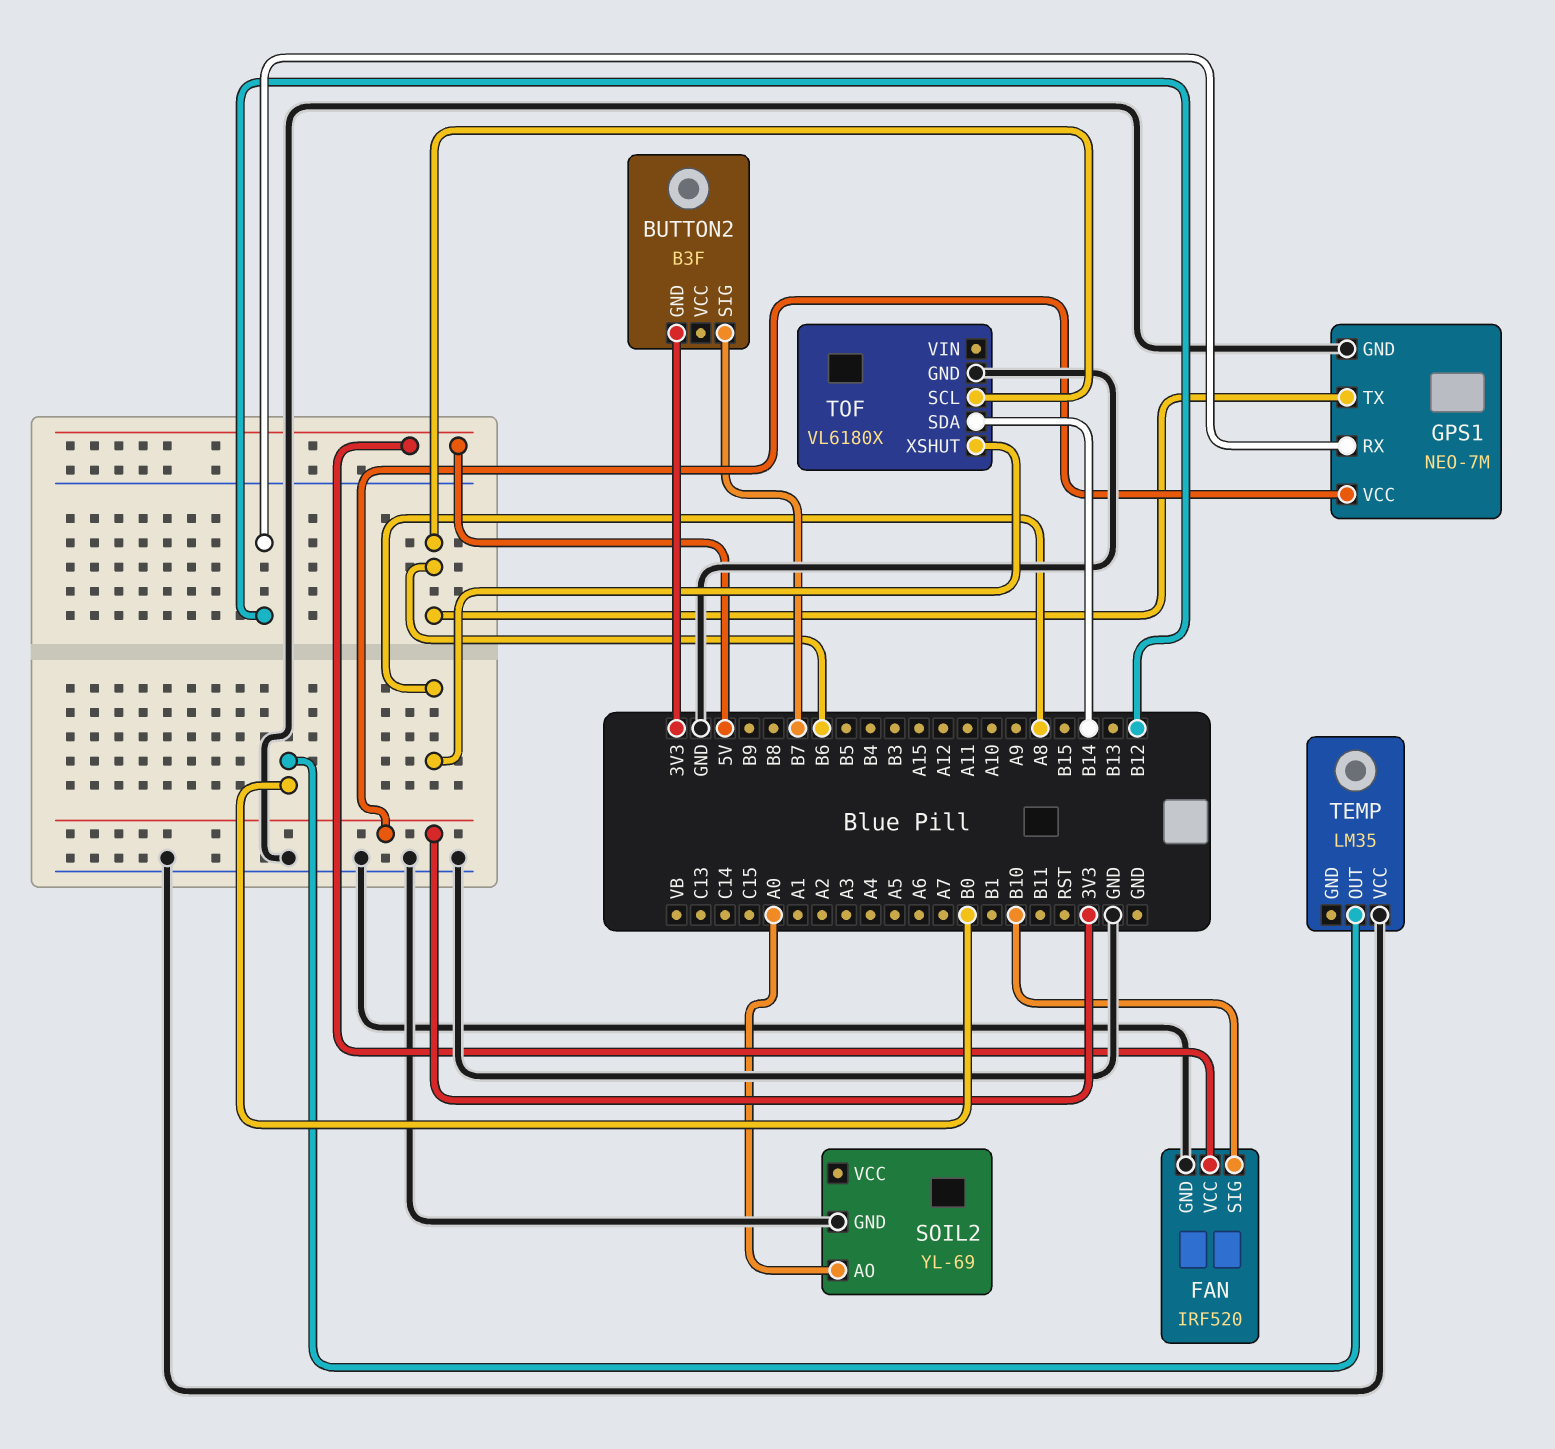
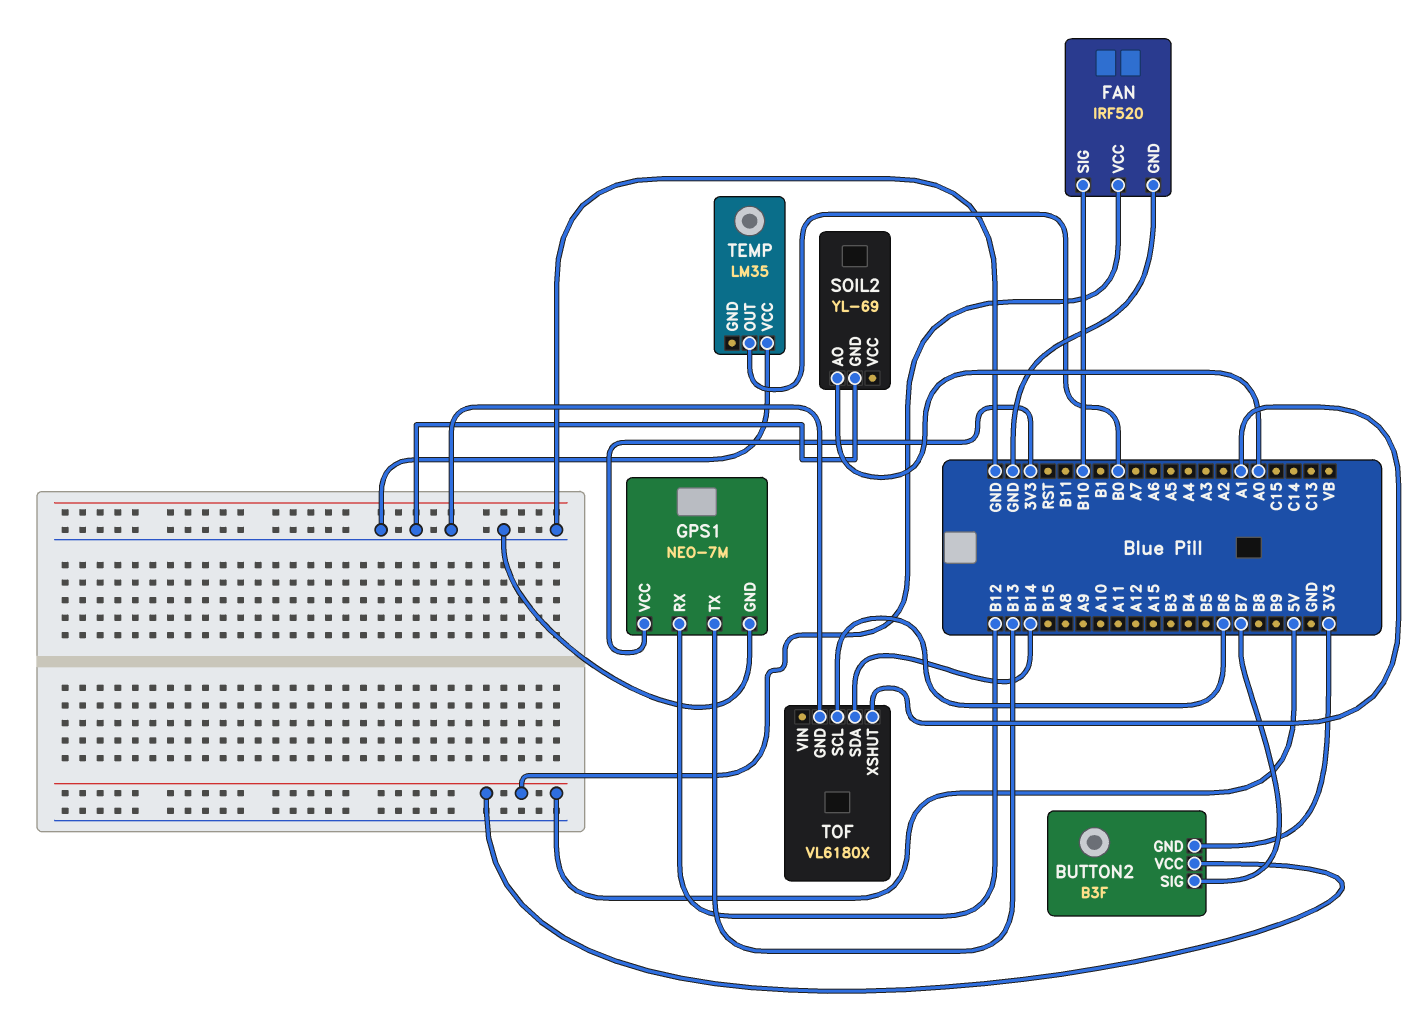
BUTTON2 pin VCC: none -> 5V
GPS1 pin TX: B6 -> B13
TOF pin XSHUT: A8 -> A1

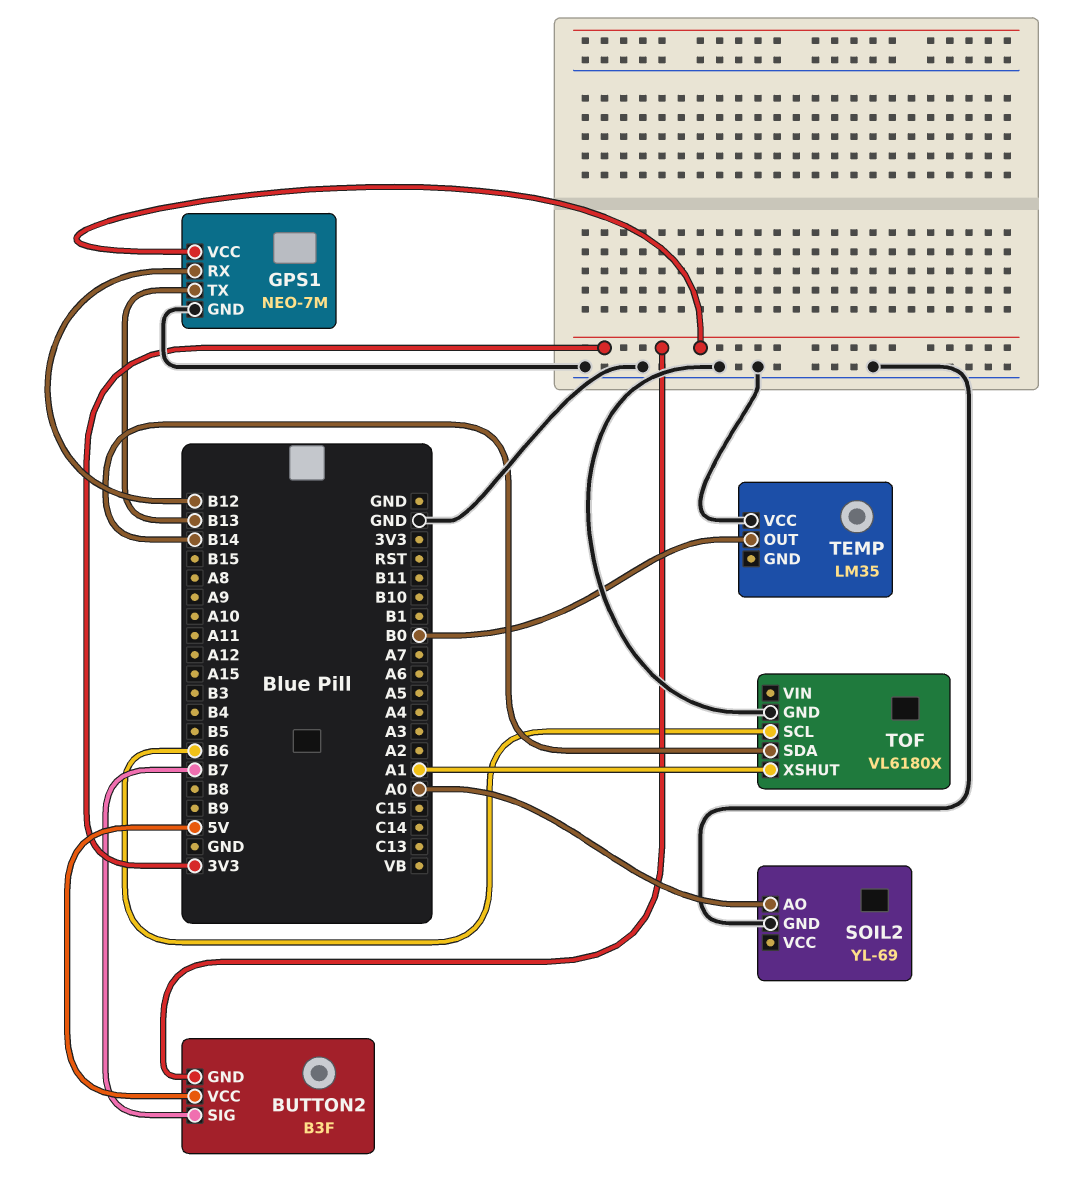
FAN: IRF520 -> none
FAN pin GND: GND -> none
FAN pin SIG: B10 -> none
FAN pin VCC: 5V -> none

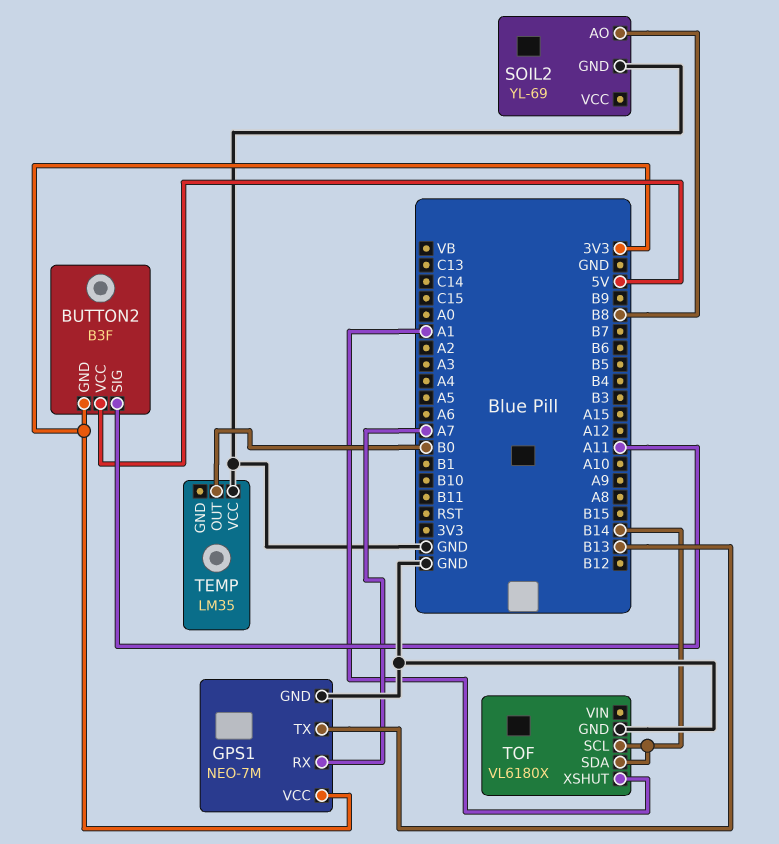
BUTTON2 pin SIG: B7 -> A11
GPS1 pin RX: B12 -> A7
SOIL2 pin AO: A0 -> B8
TOF pin SCL: B6 -> B14

